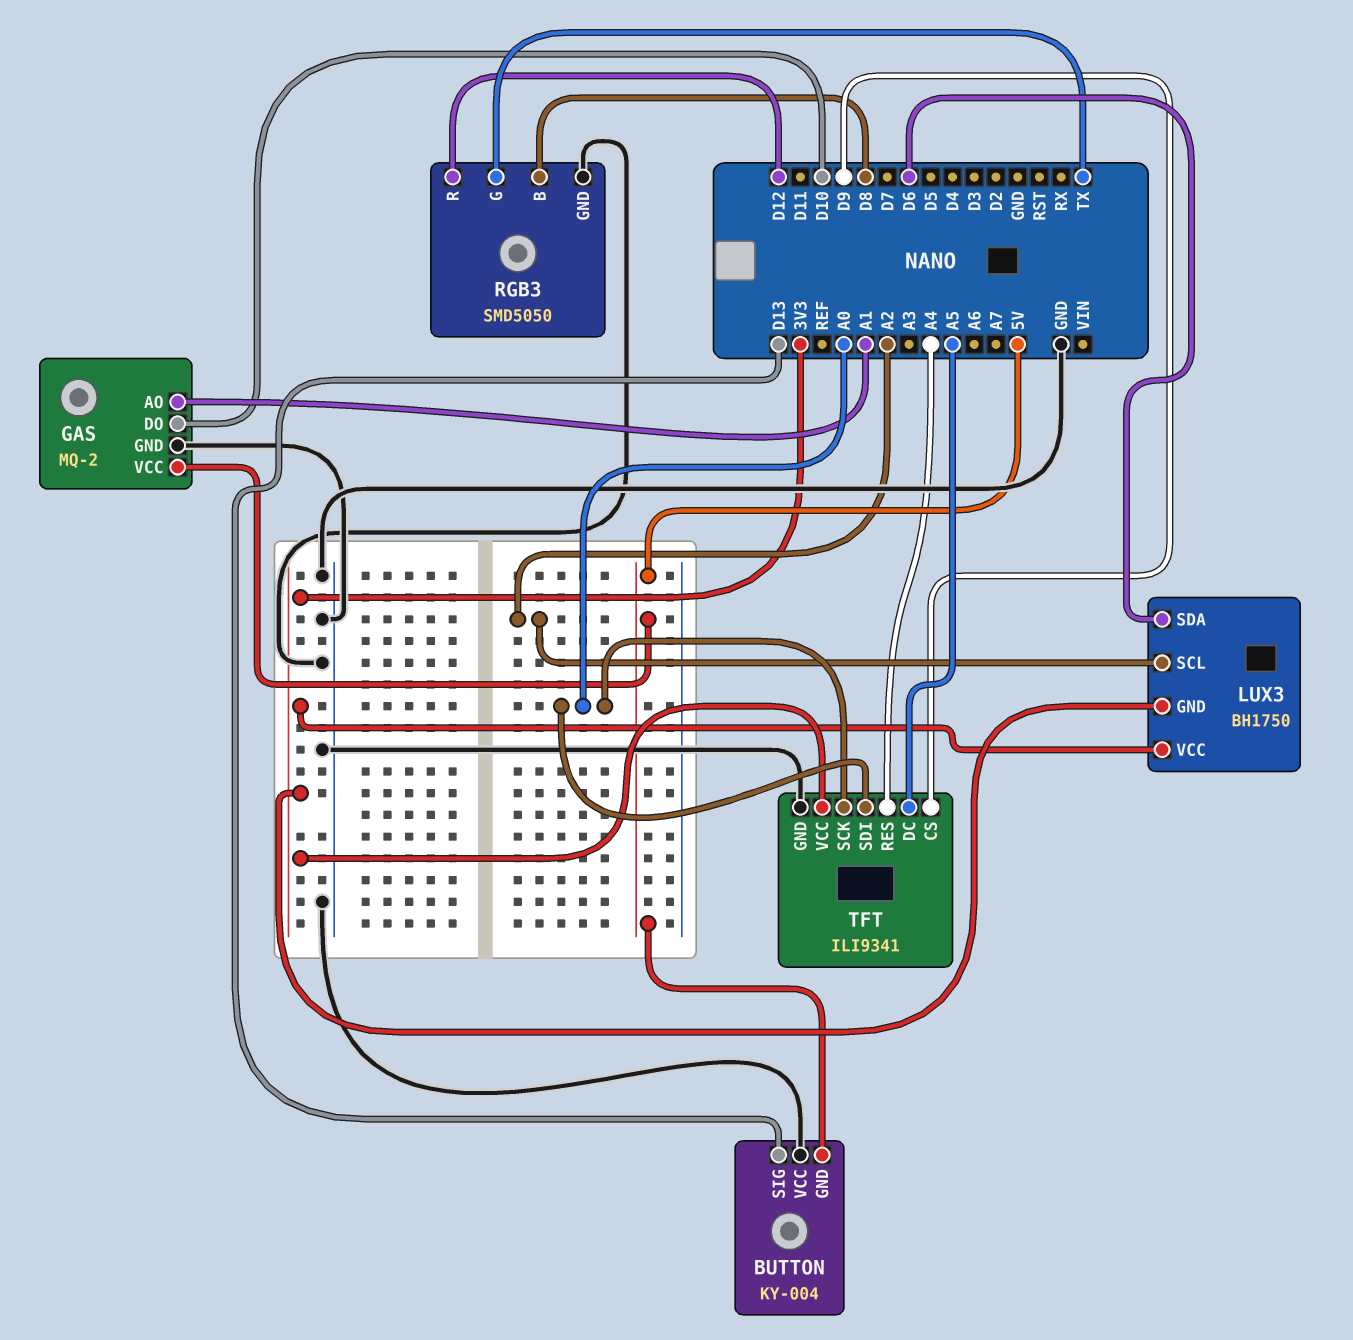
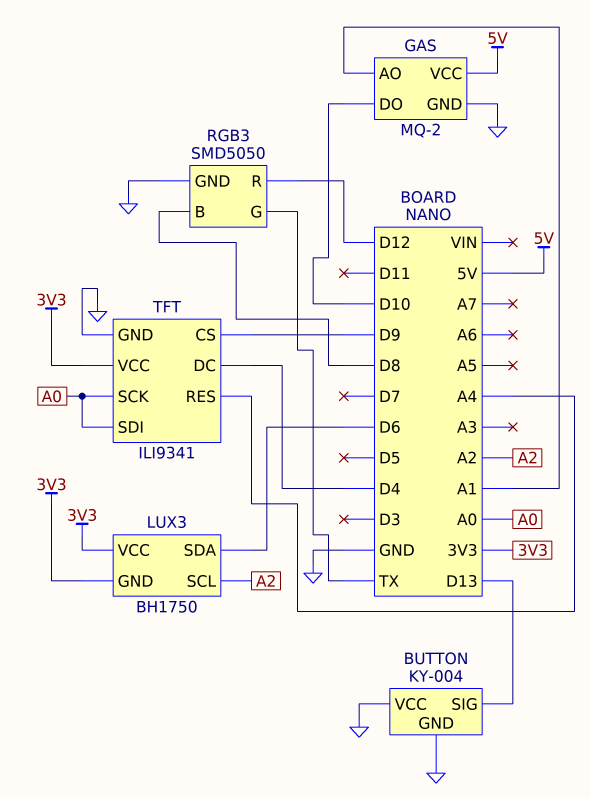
BUTTON pin GND: 5V -> GND
TFT pin DC: A5 -> D4

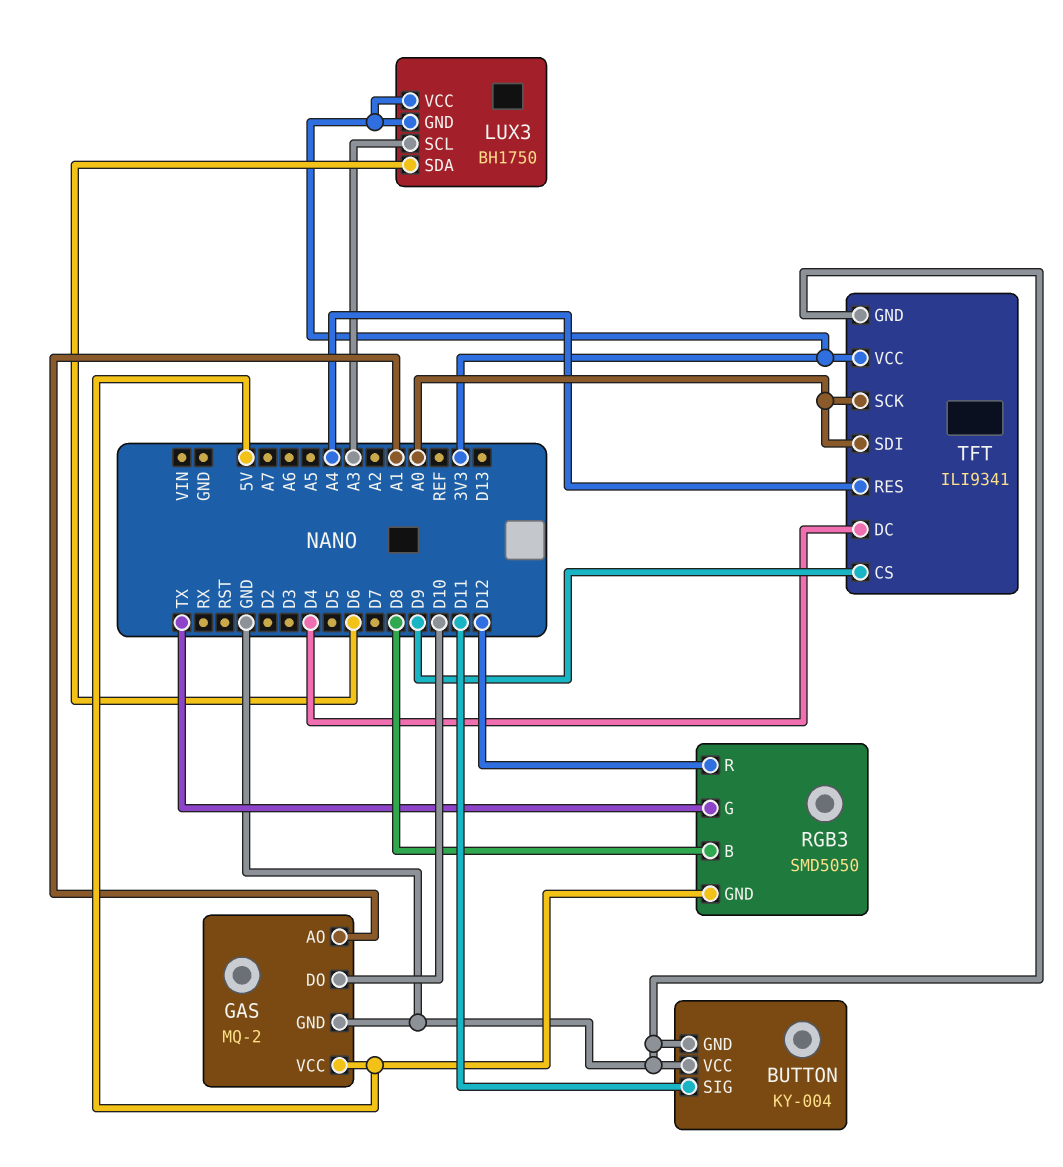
BUTTON pin SIG: D13 -> D11
LUX3 pin SCL: A2 -> A3
RGB3 pin GND: GND -> 5V

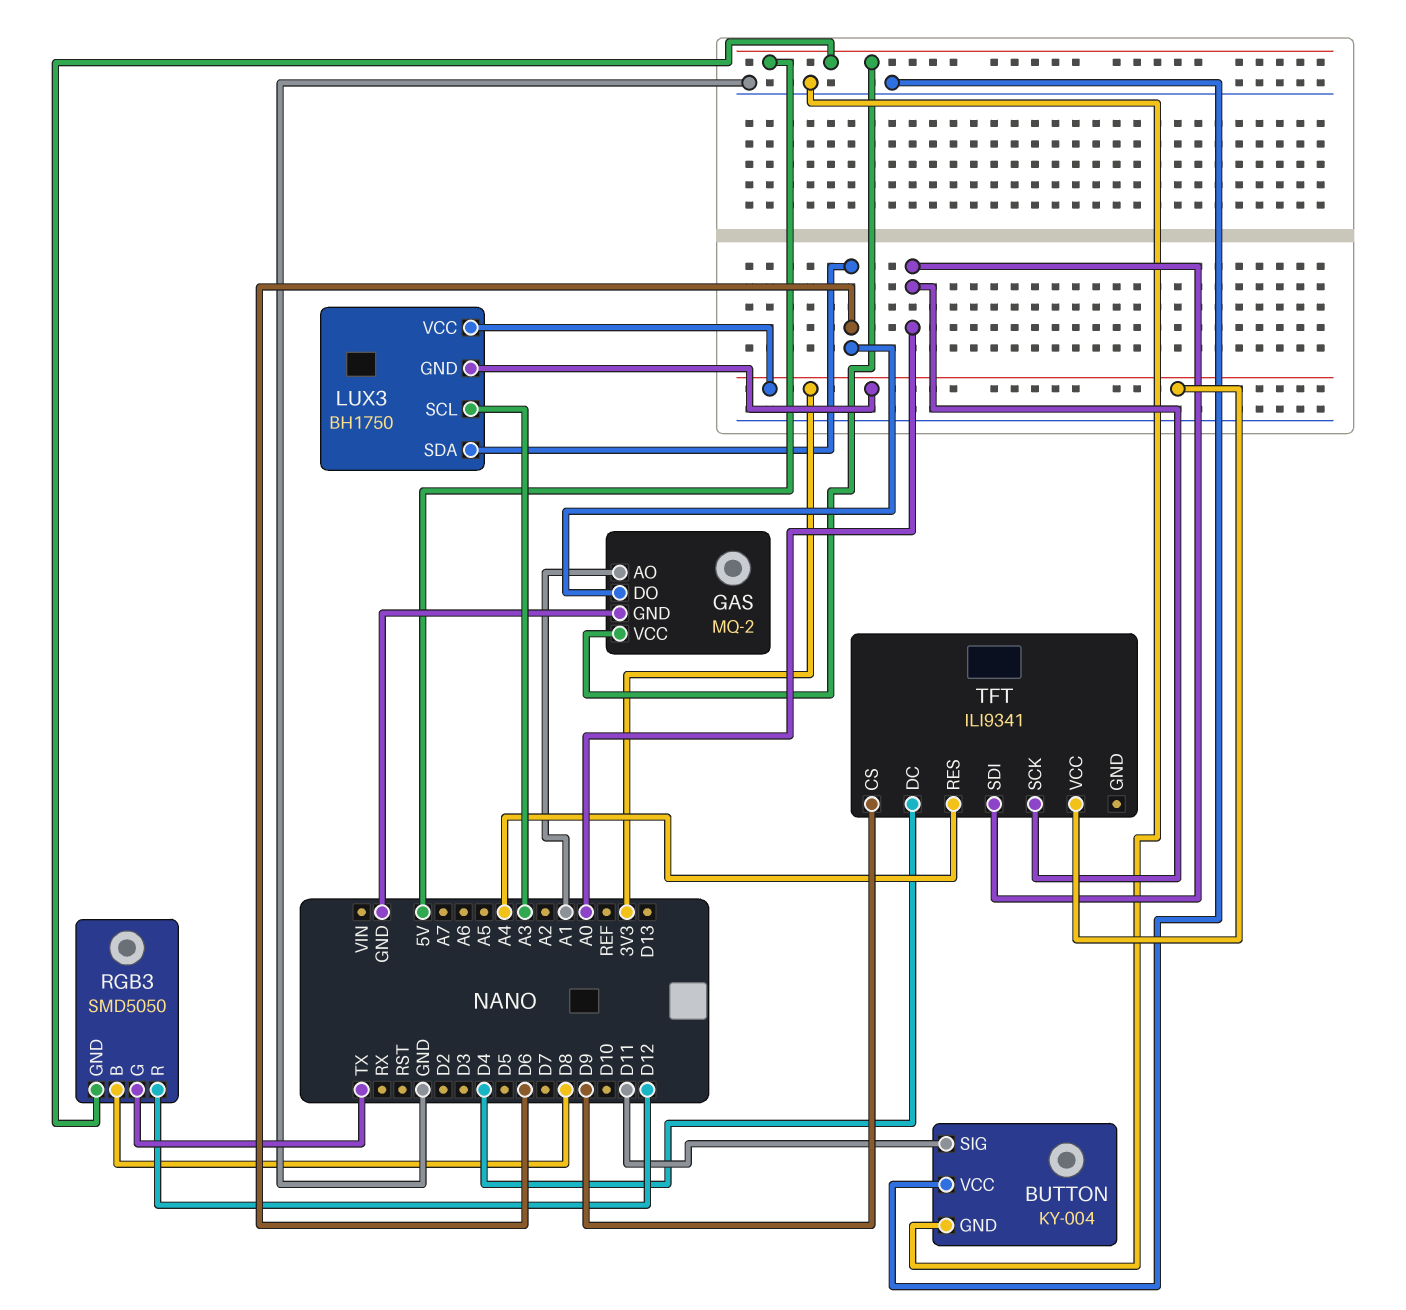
GAS pin DO: D10 -> D6
TFT pin GND: GND -> none

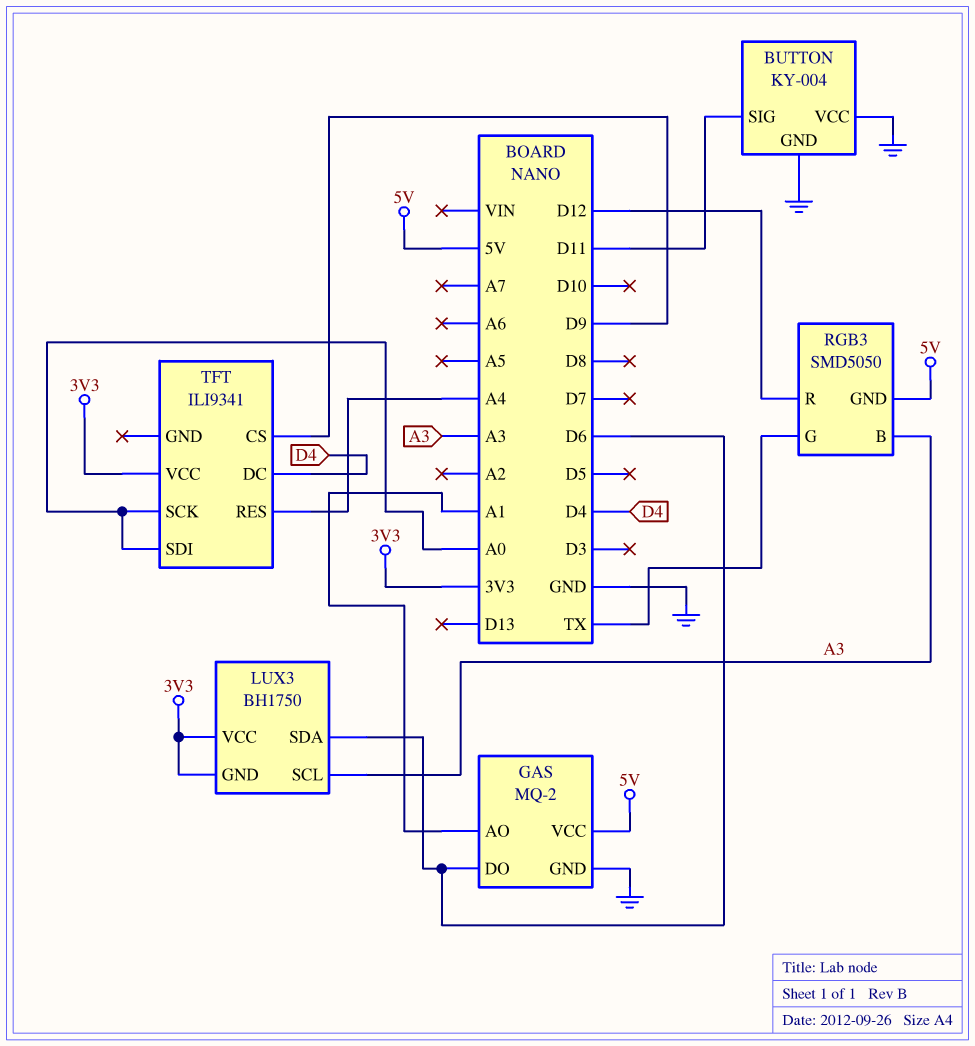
RGB3 pin B: D8 -> A3

